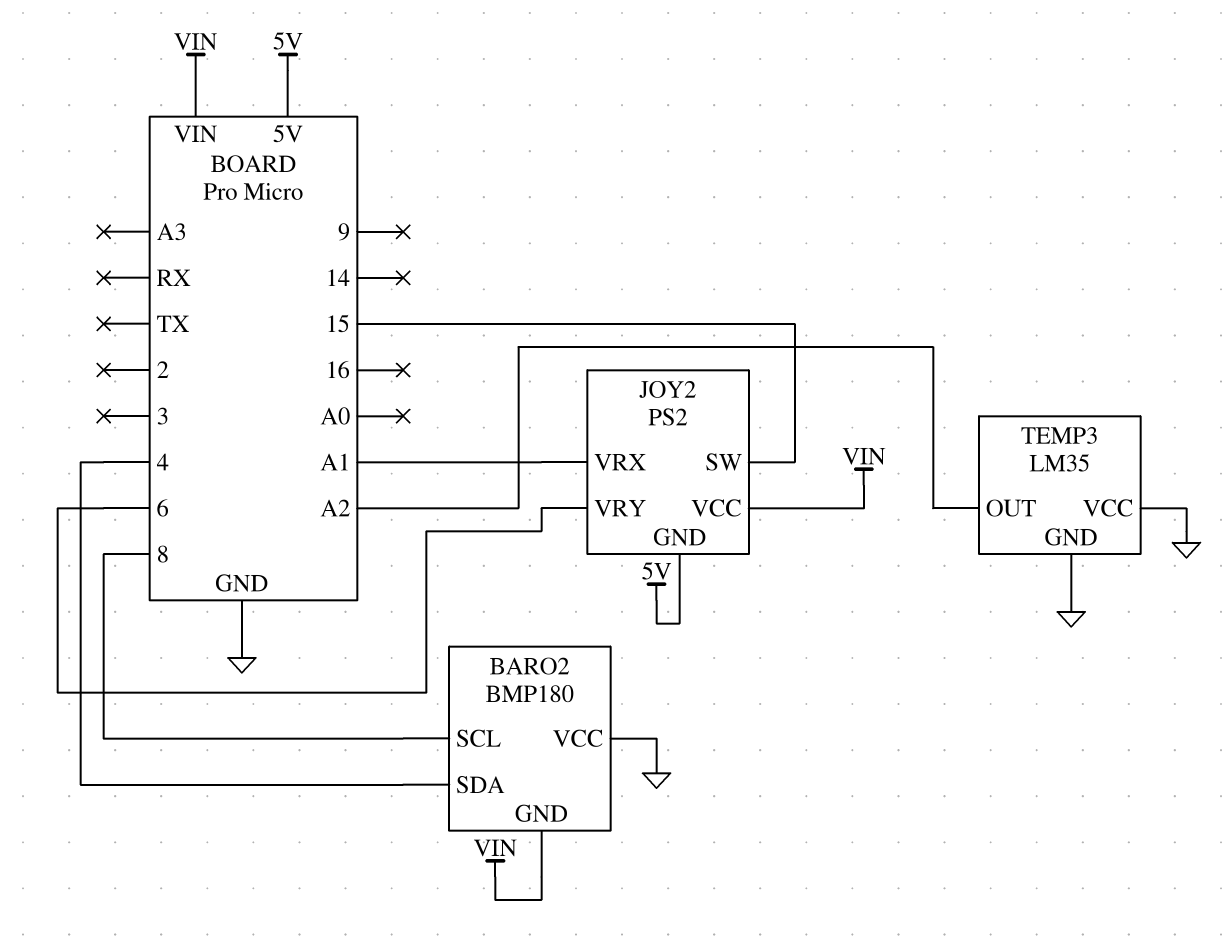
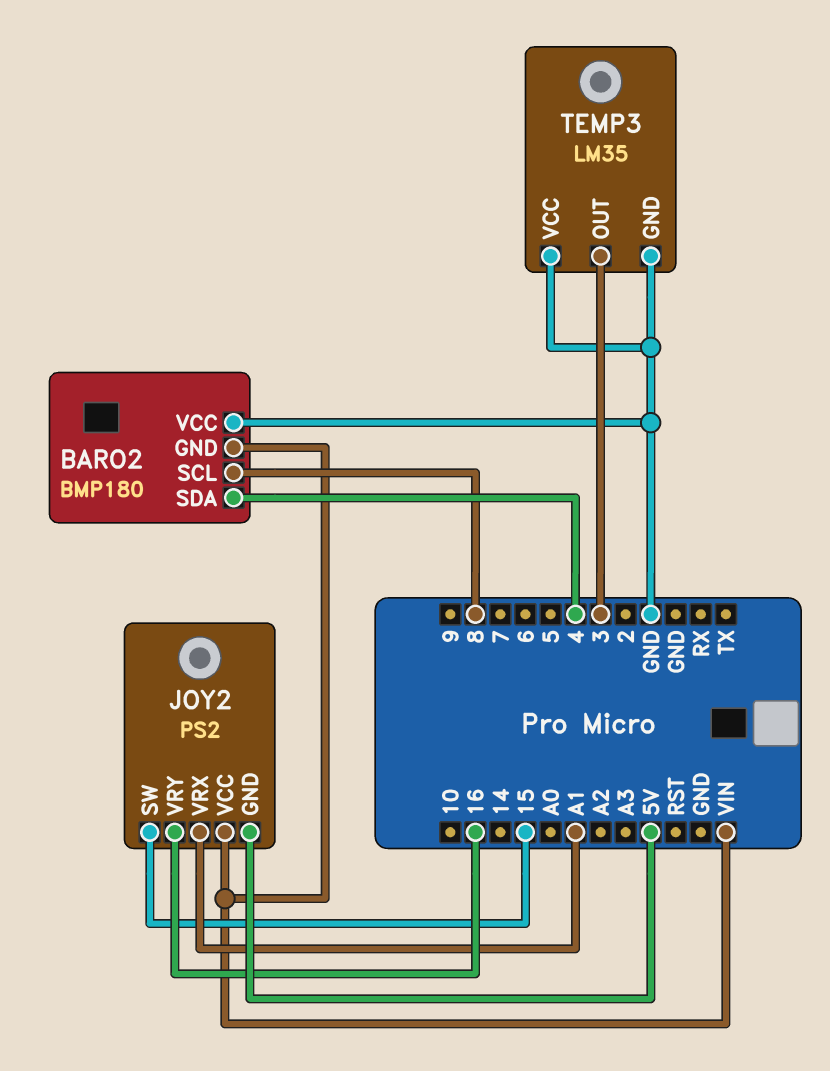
JOY2 pin VRY: 6 -> 16
TEMP3 pin OUT: A2 -> 3

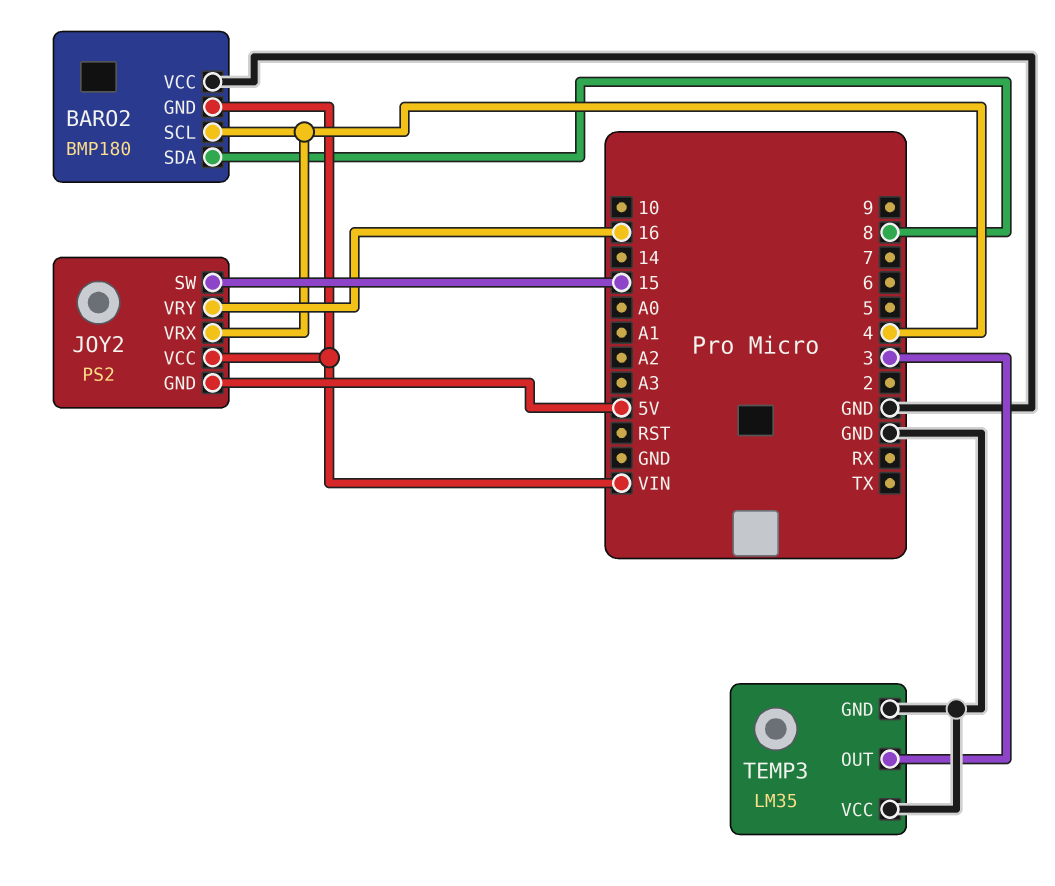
BARO2 pin SCL: 8 -> 4
BARO2 pin SDA: 4 -> 8
JOY2 pin VRX: A1 -> 4

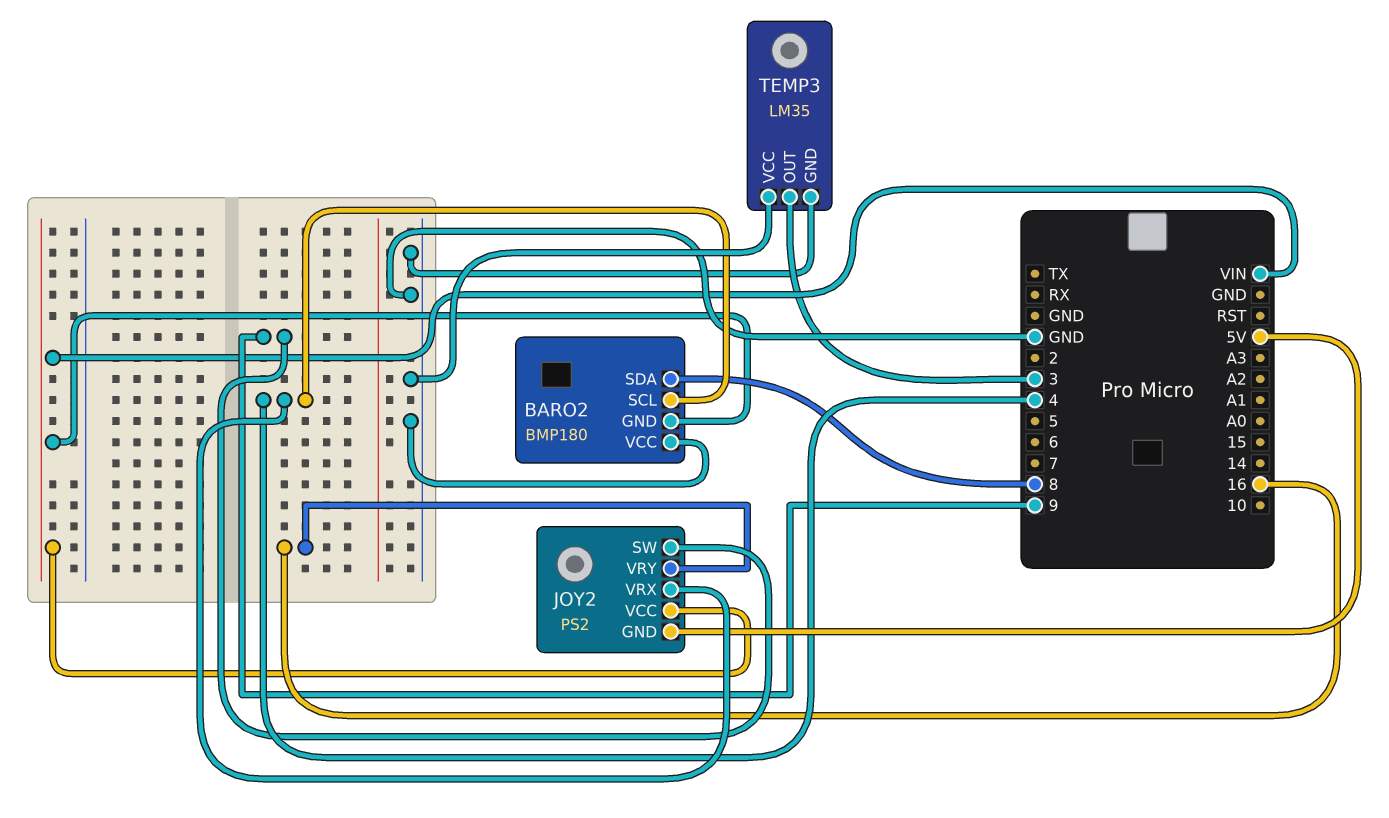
JOY2 pin SW: 15 -> 9

